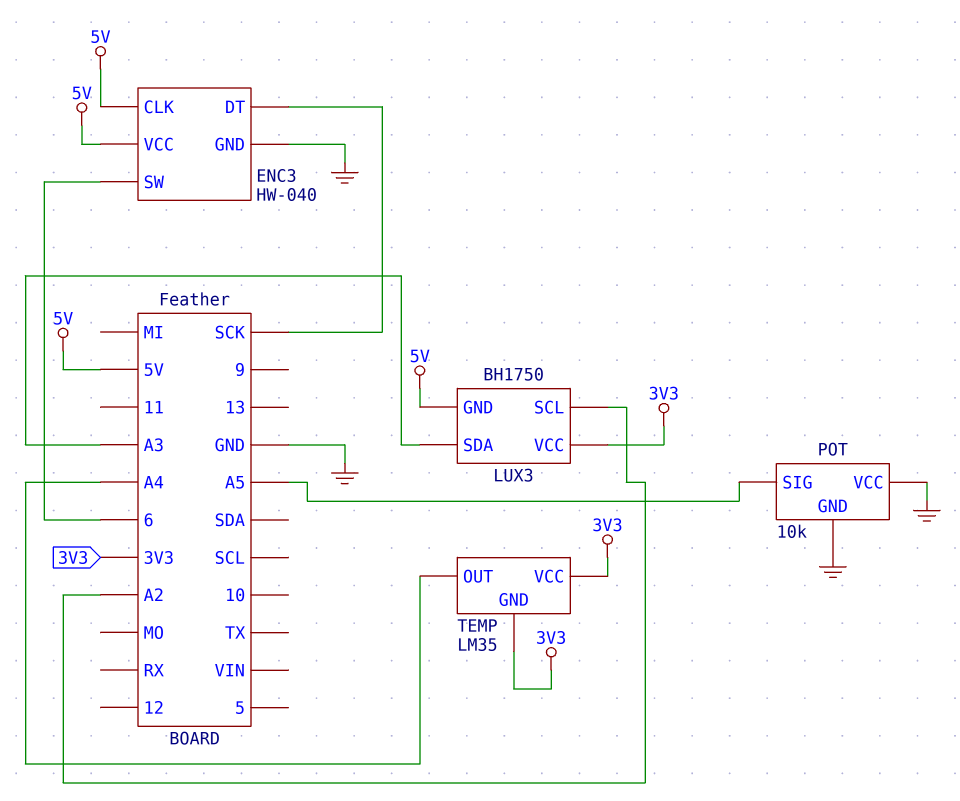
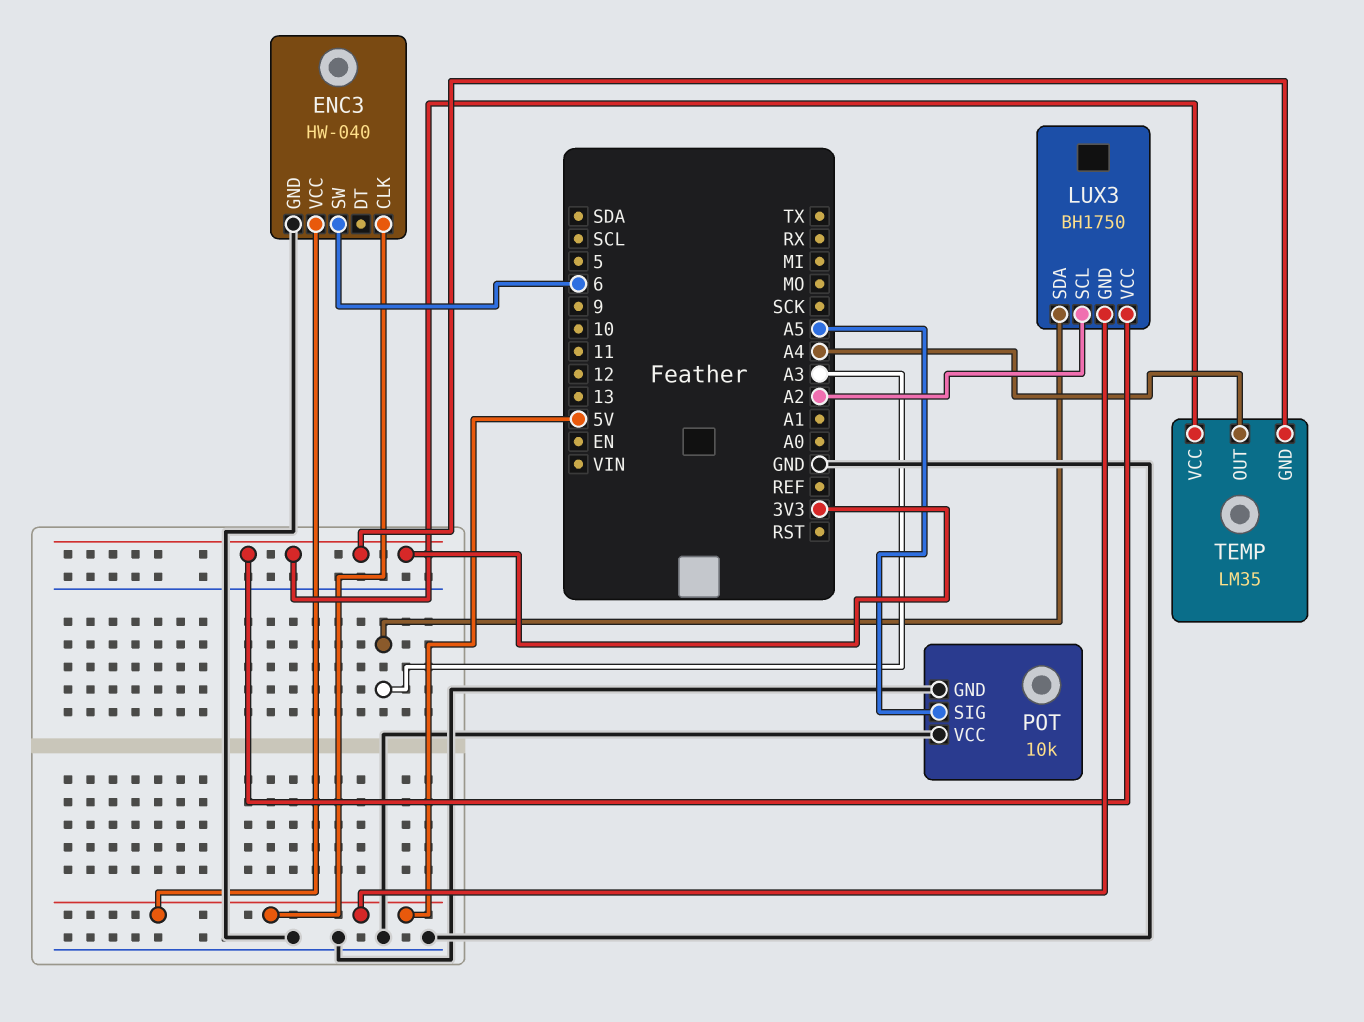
ENC3 pin DT: SCK -> none

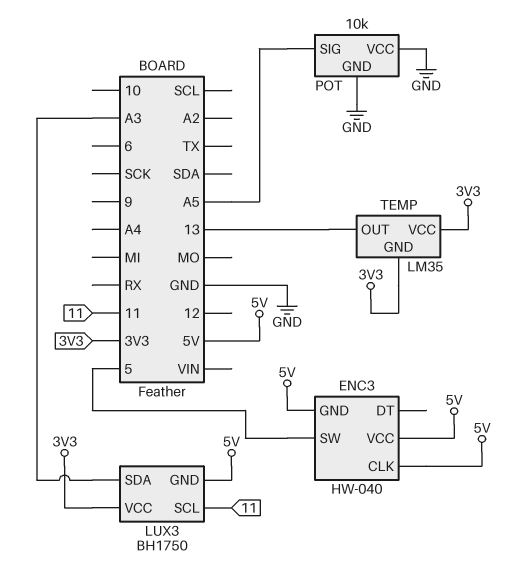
ENC3 pin GND: GND -> 5V
ENC3 pin SW: 6 -> 5
LUX3 pin SCL: A2 -> 11
TEMP pin OUT: A4 -> 13

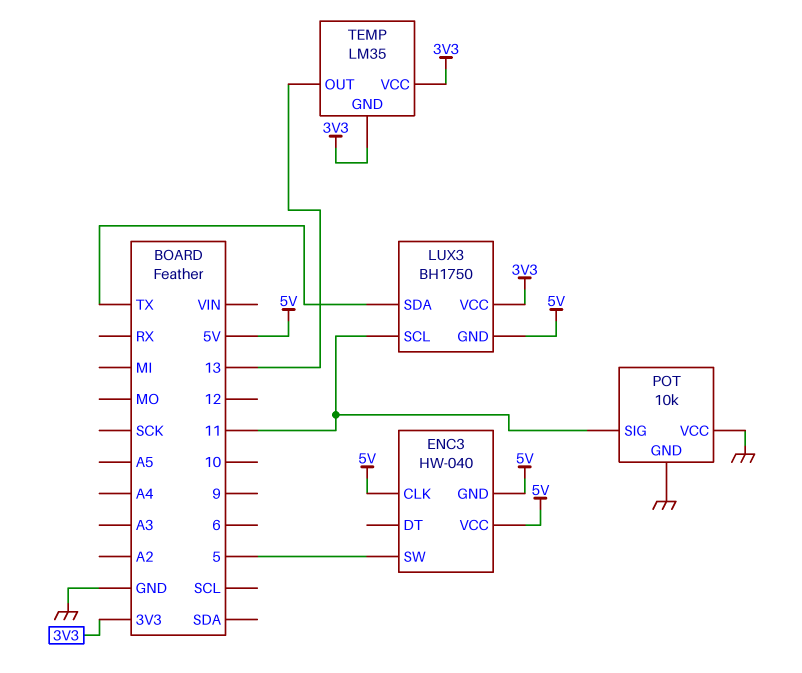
LUX3 pin SDA: A3 -> TX
POT pin SIG: A5 -> 11

